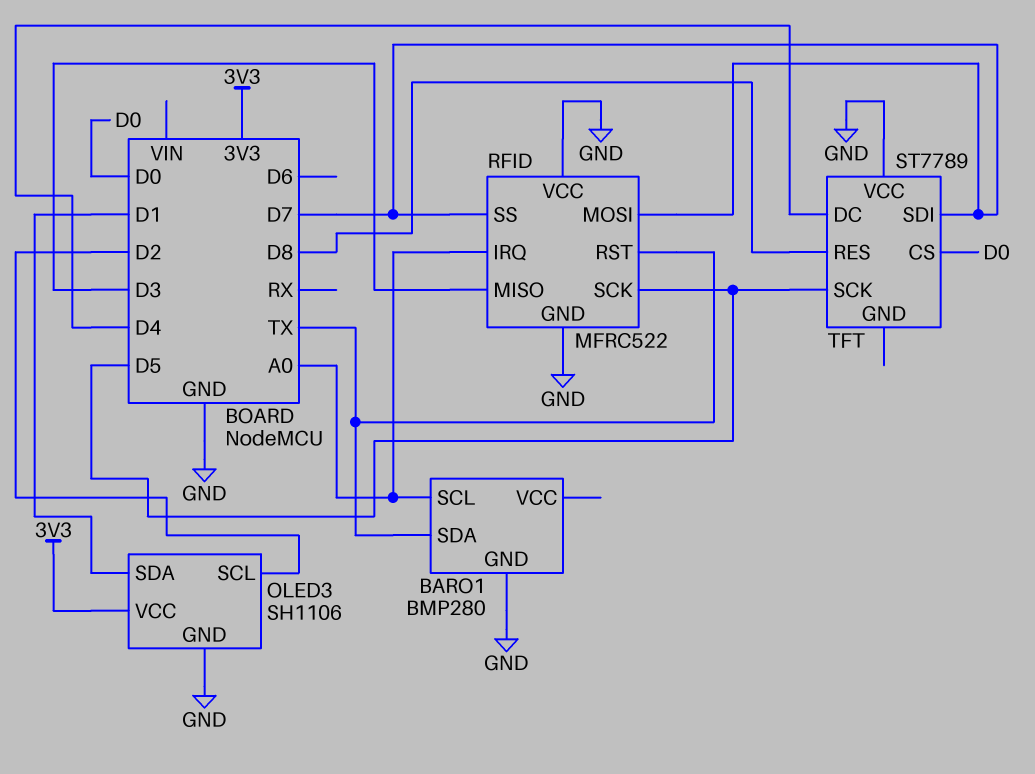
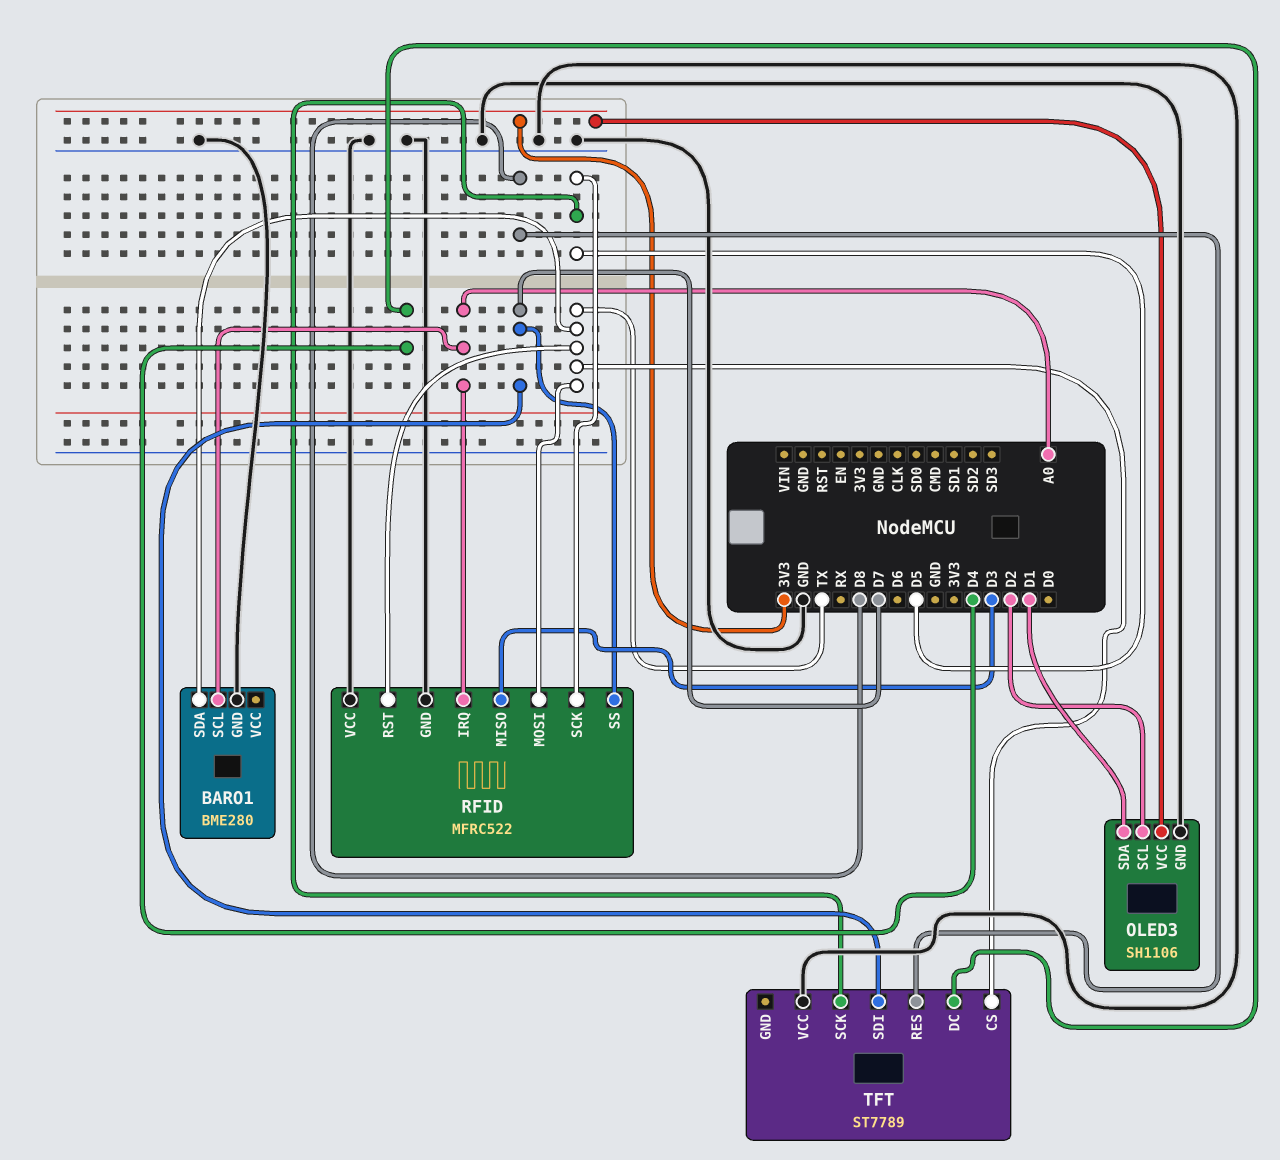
BARO1: BMP280 -> BME280
RFID pin MOSI: D7 -> TX
TFT pin CS: D0 -> TX

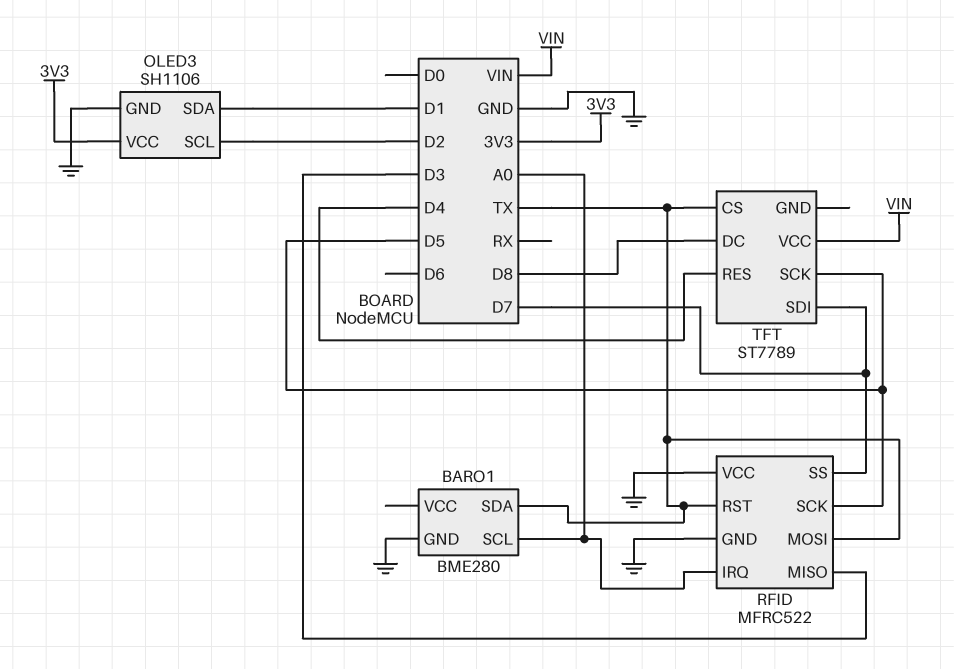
TFT pin DC: D4 -> D8
TFT pin RES: D8 -> D4
TFT pin VCC: GND -> VIN

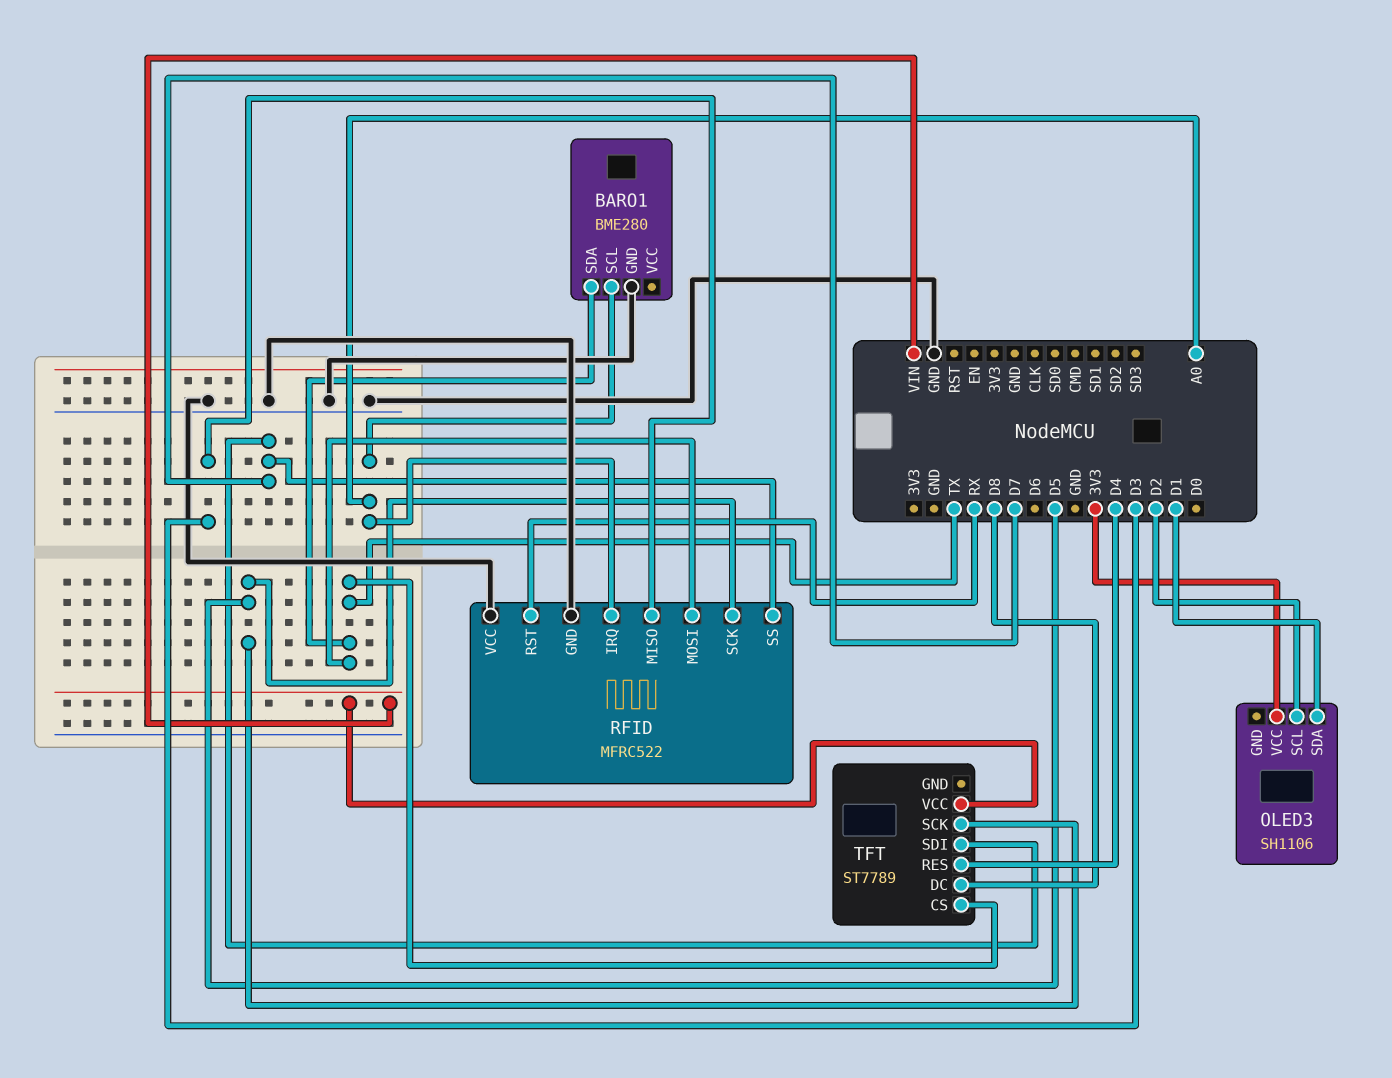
OLED3 pin GND: GND -> none
RFID pin RST: TX -> RX

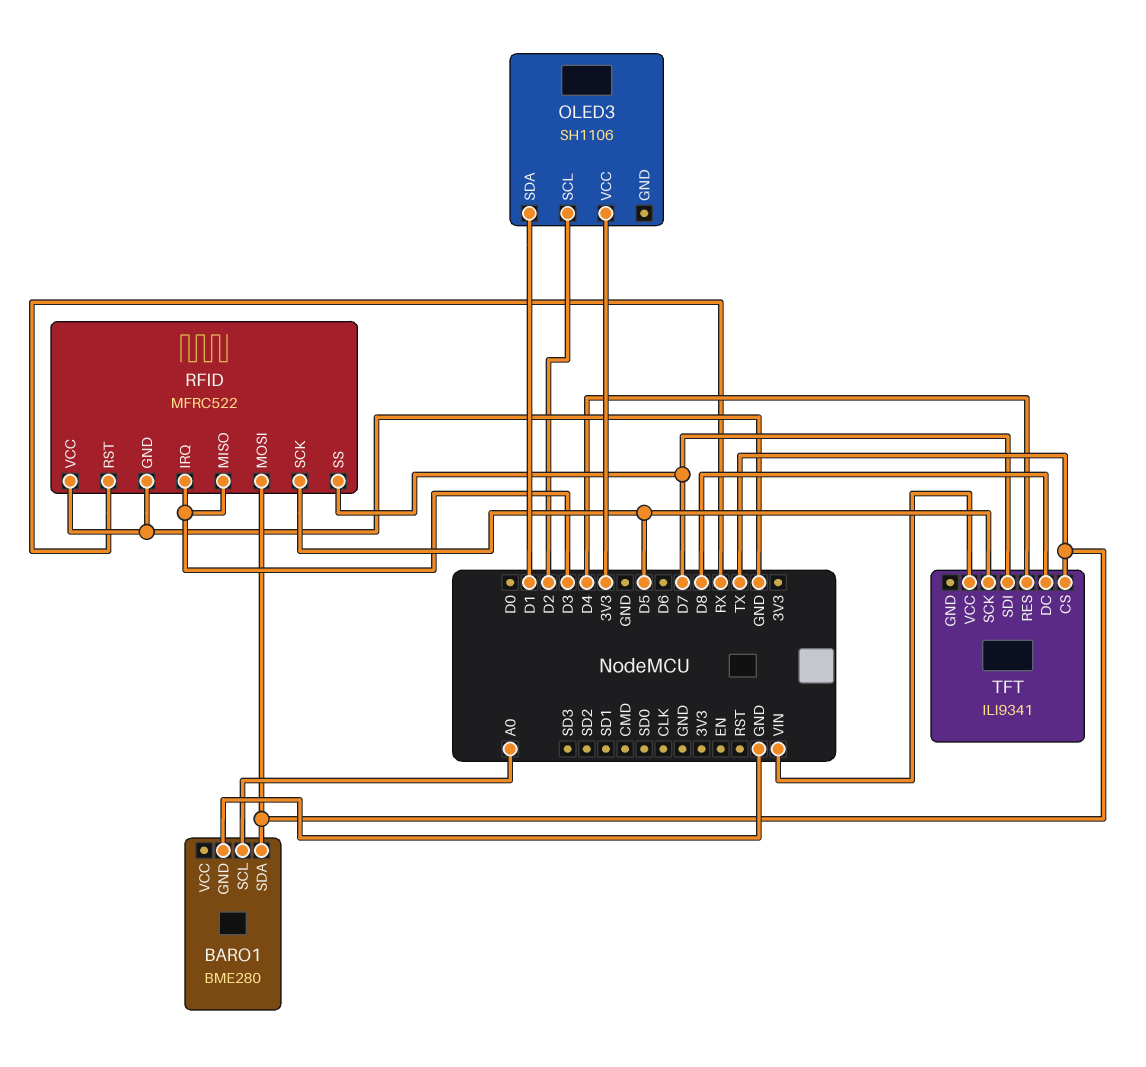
RFID pin IRQ: A0 -> D3
TFT: ST7789 -> ILI9341

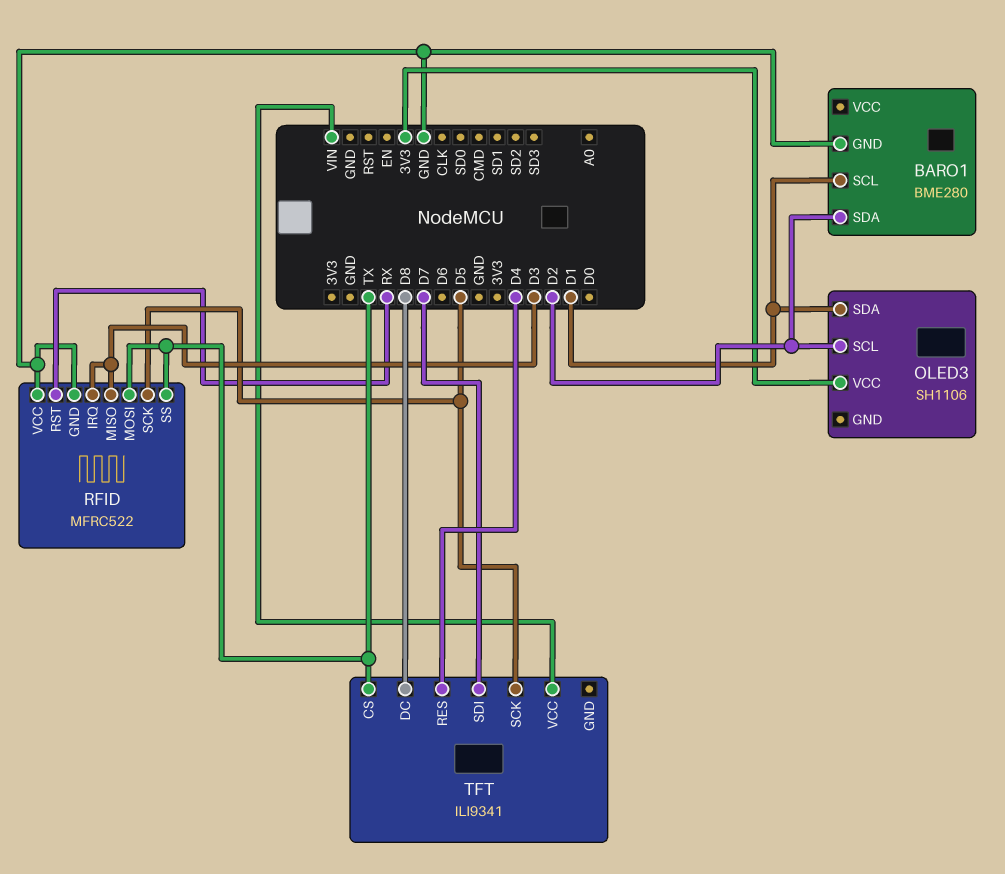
BARO1 pin SCL: A0 -> D1
BARO1 pin SDA: TX -> D2
RFID pin SS: D7 -> TX

